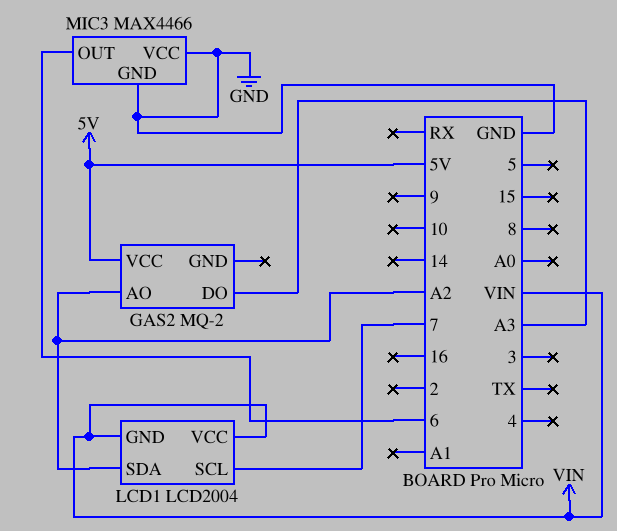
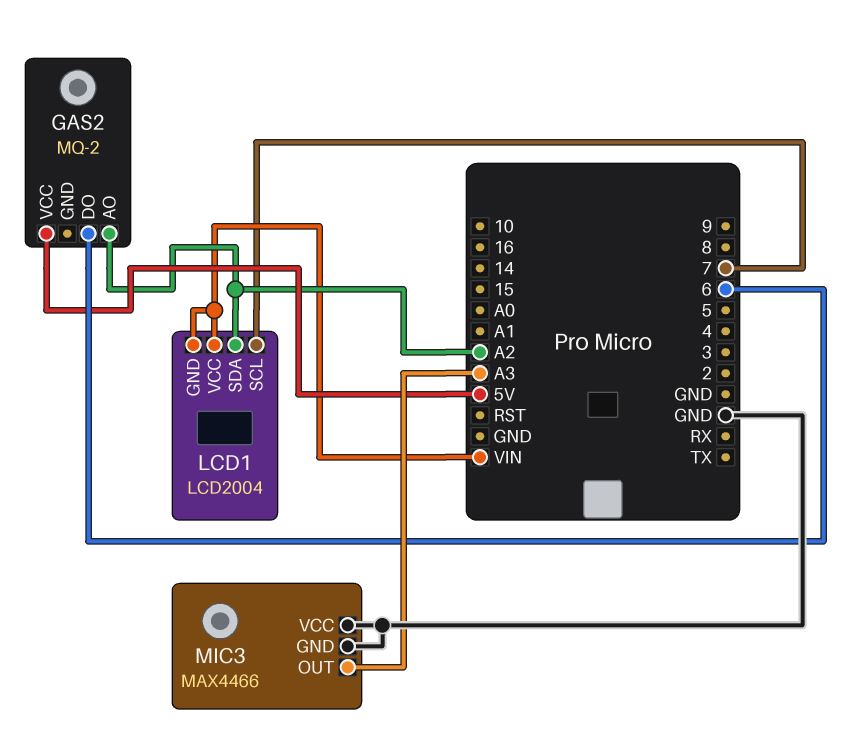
GAS2 pin DO: A3 -> 6
MIC3 pin OUT: 6 -> A3

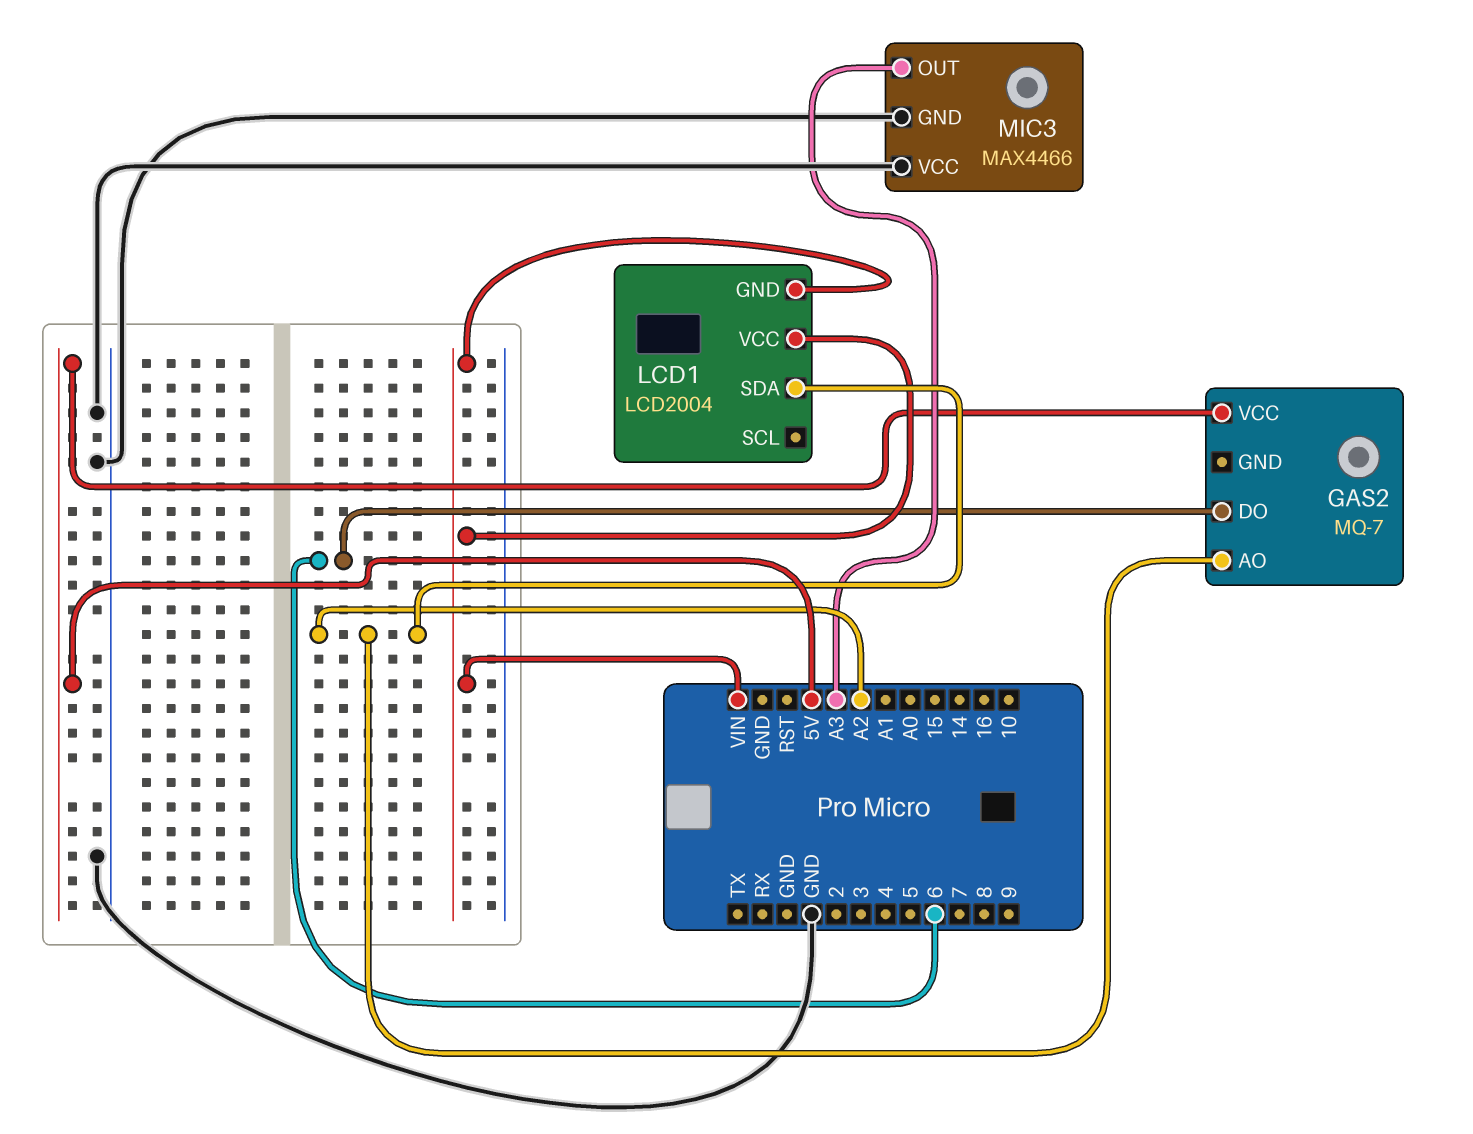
GAS2: MQ-2 -> MQ-7
LCD1 pin SCL: 7 -> none

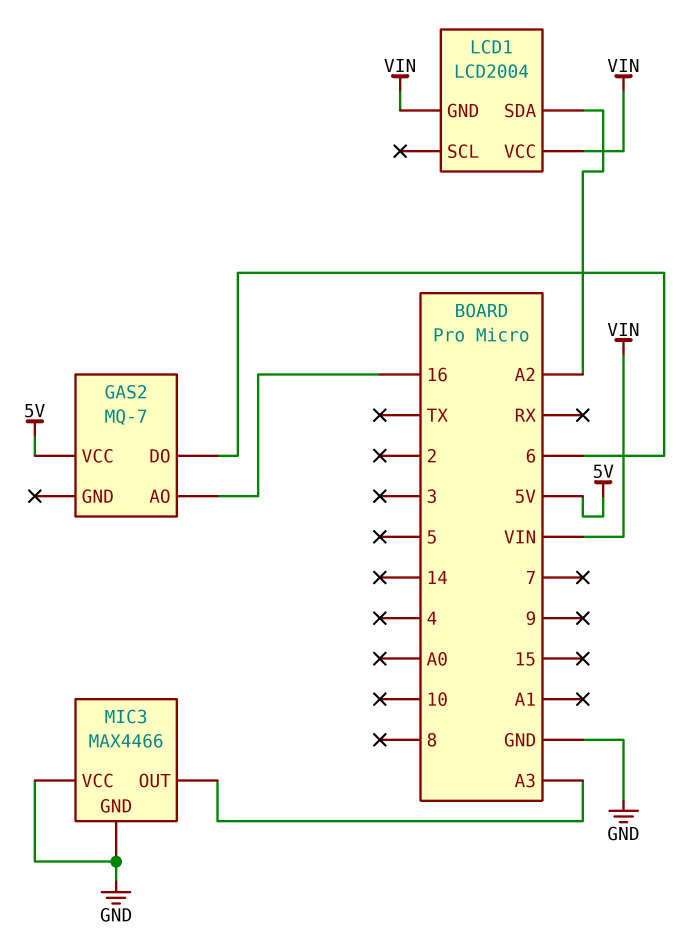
GAS2 pin AO: A2 -> 16

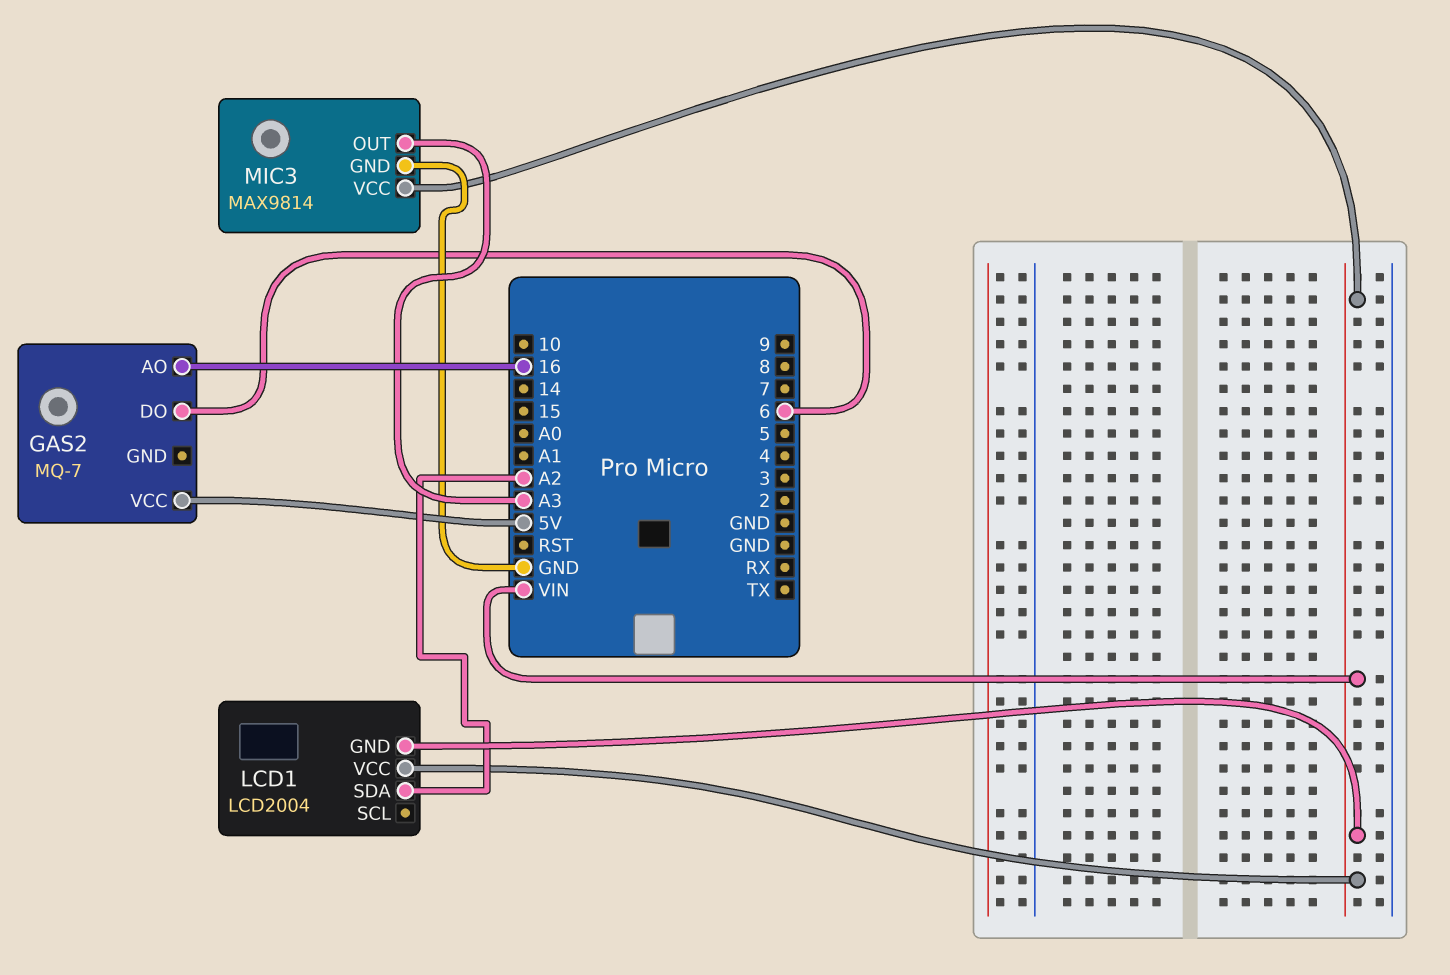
MIC3: MAX4466 -> MAX9814
MIC3 pin VCC: GND -> VIN

